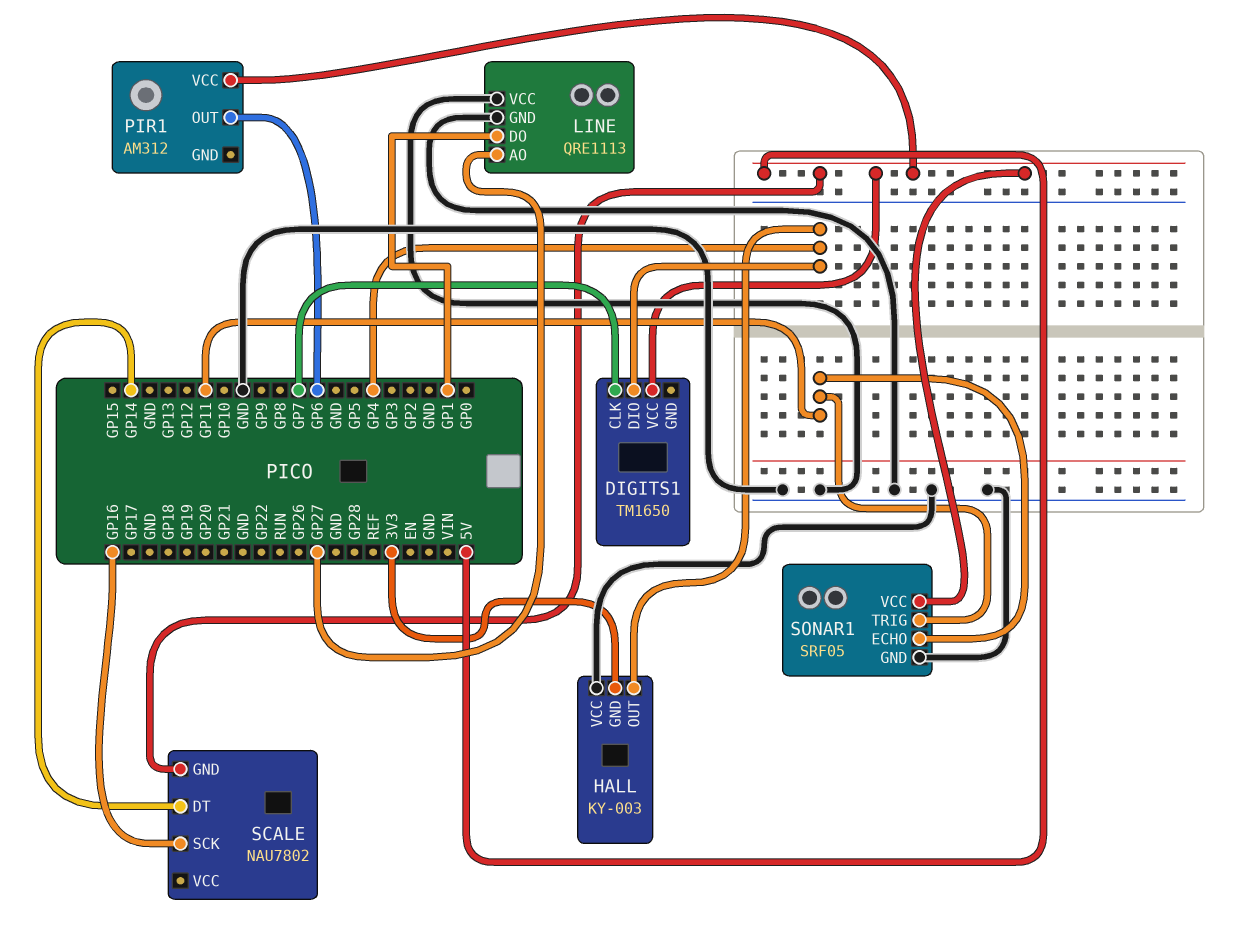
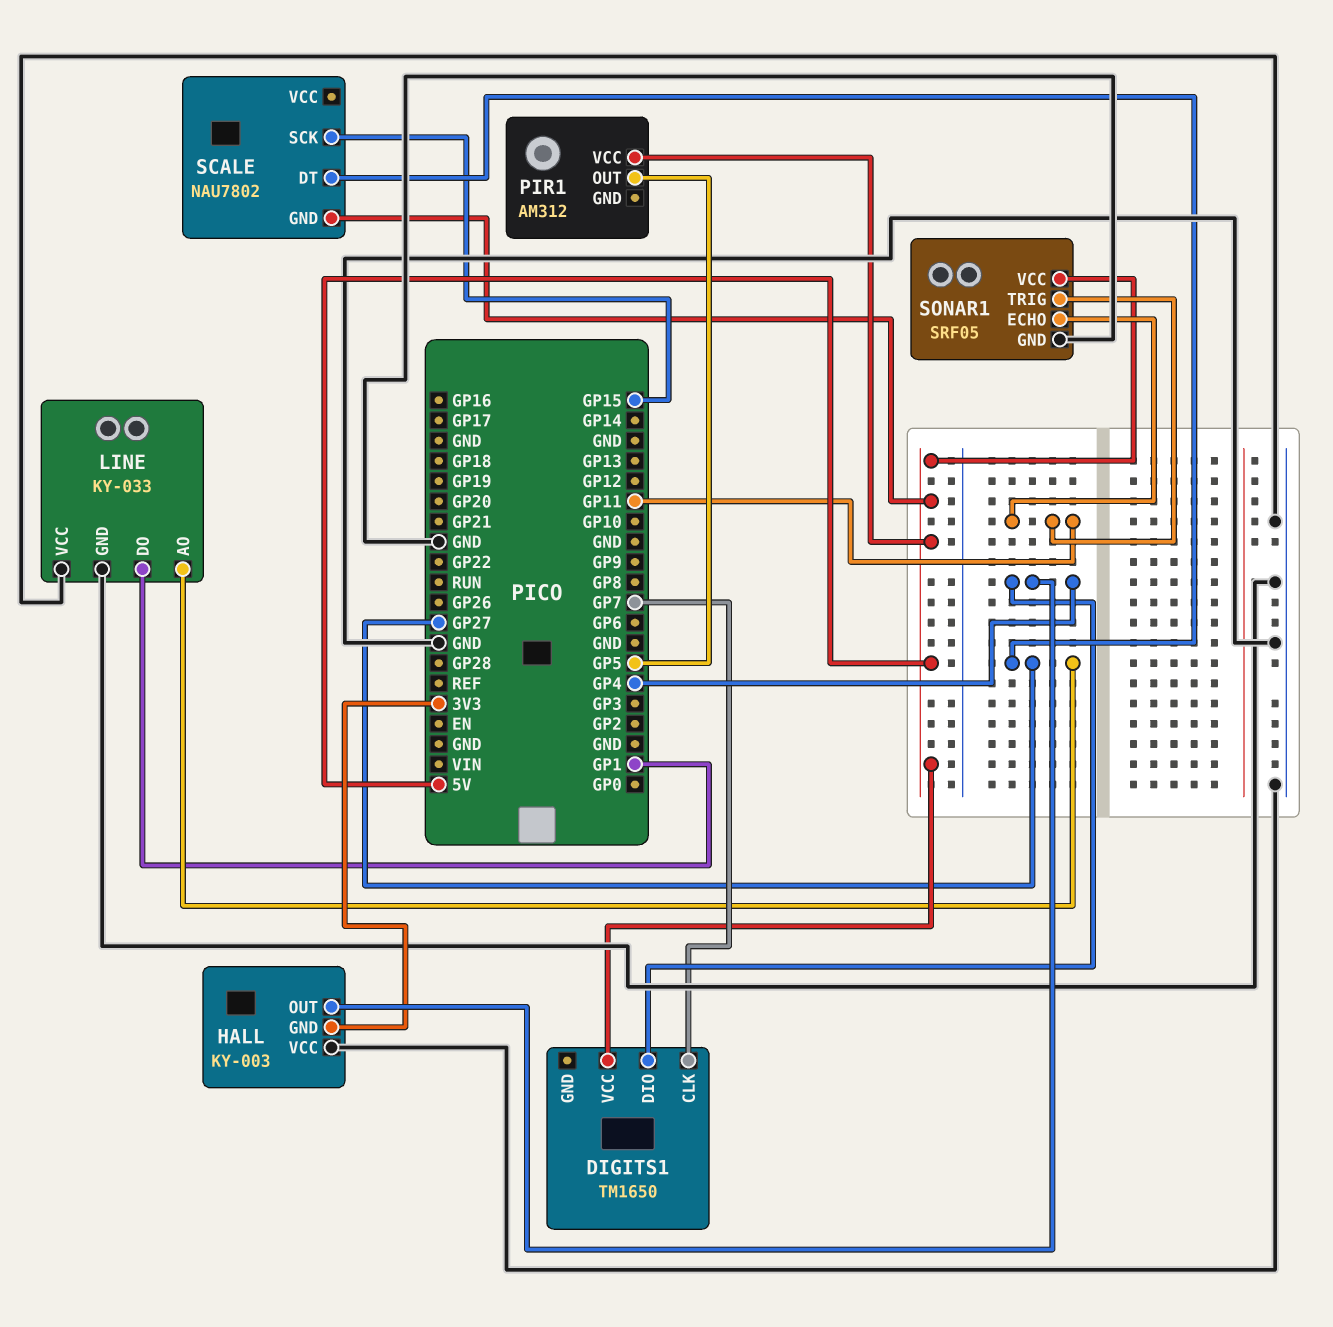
LINE: QRE1113 -> KY-033
PIR1 pin OUT: GP6 -> GP5
SCALE pin DT: GP14 -> GP27
SCALE pin SCK: GP16 -> GP15

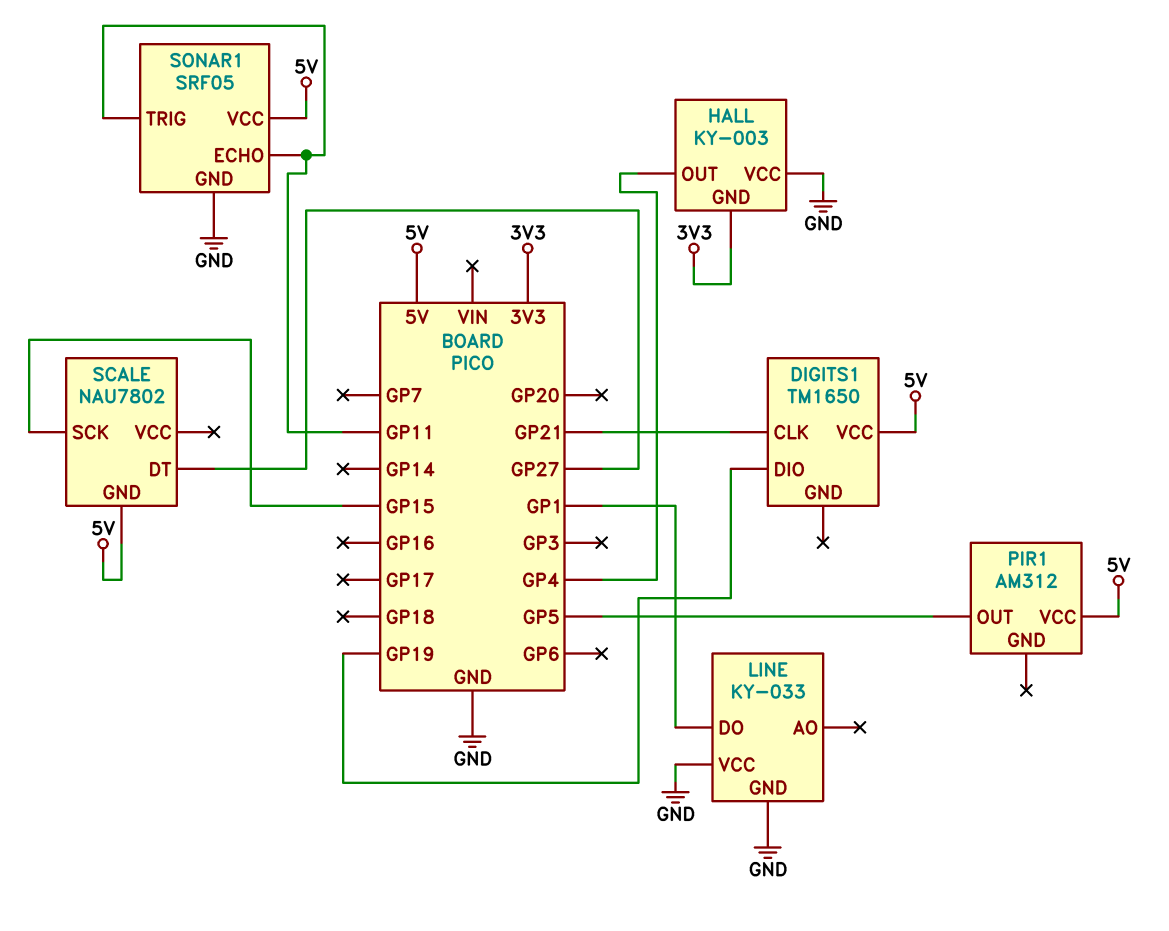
DIGITS1 pin CLK: GP7 -> GP21
DIGITS1 pin DIO: GP4 -> GP19
LINE pin AO: GP27 -> none

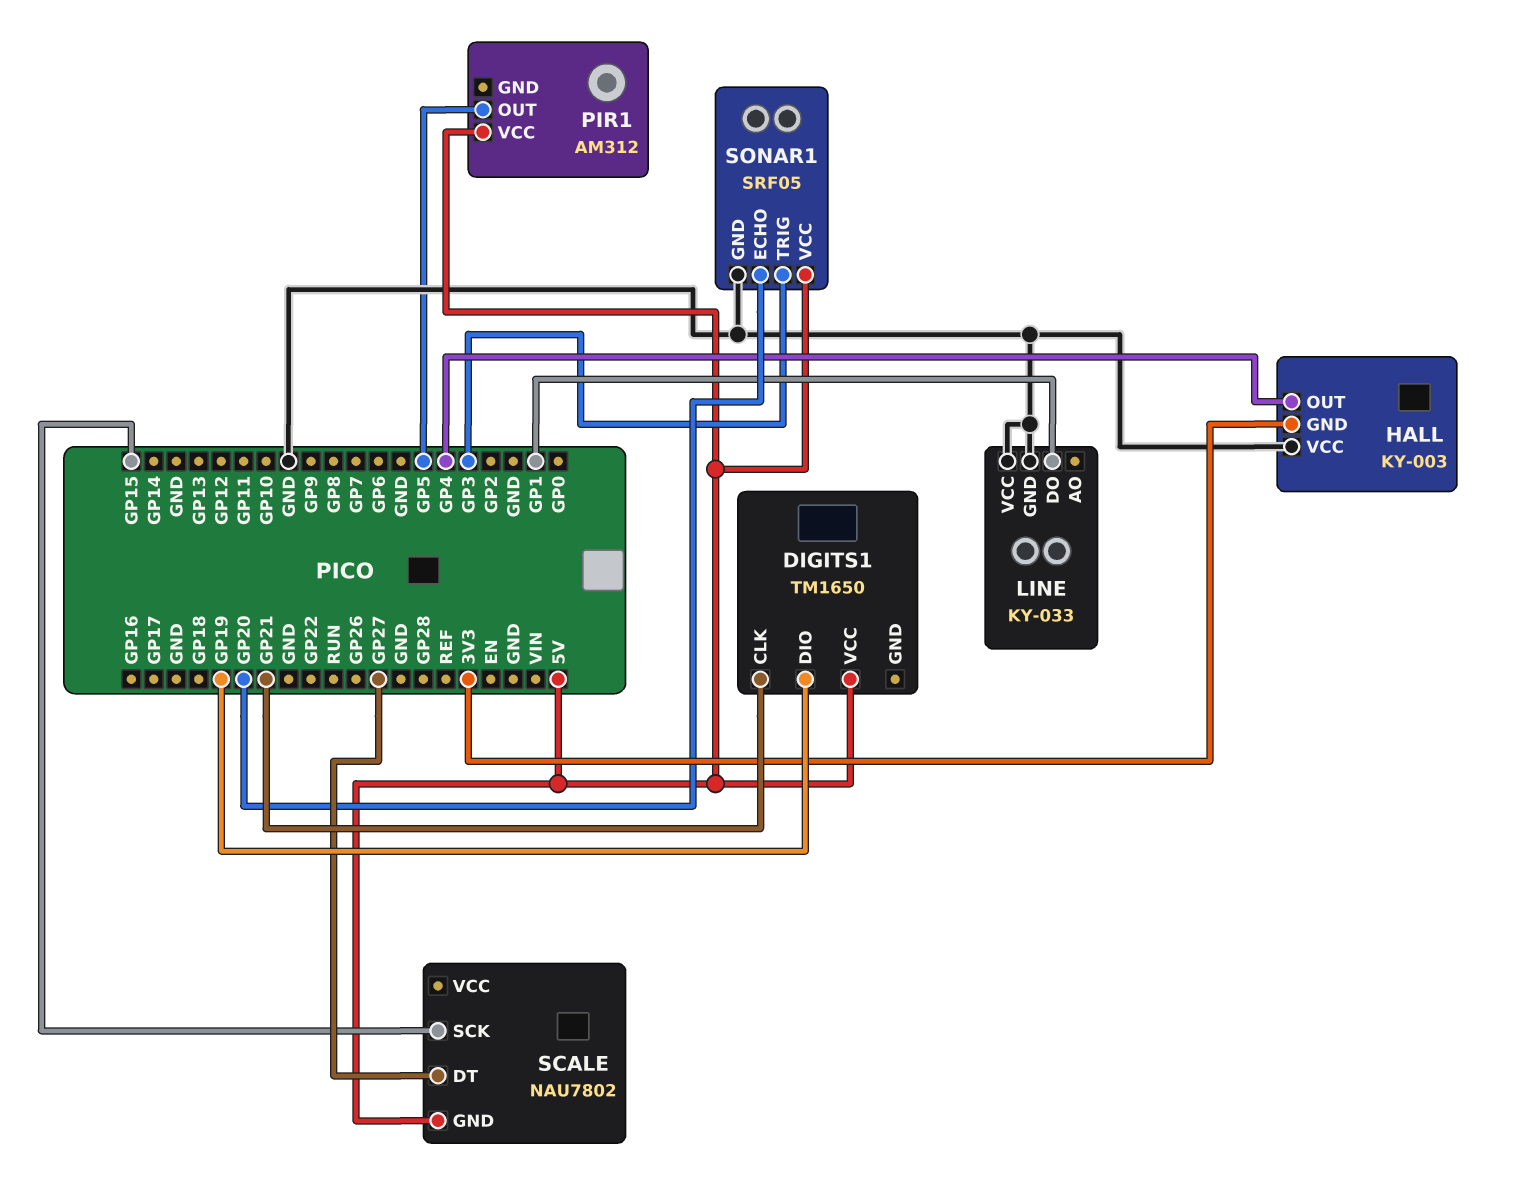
SONAR1 pin ECHO: GP11 -> GP20
SONAR1 pin TRIG: GP11 -> GP3

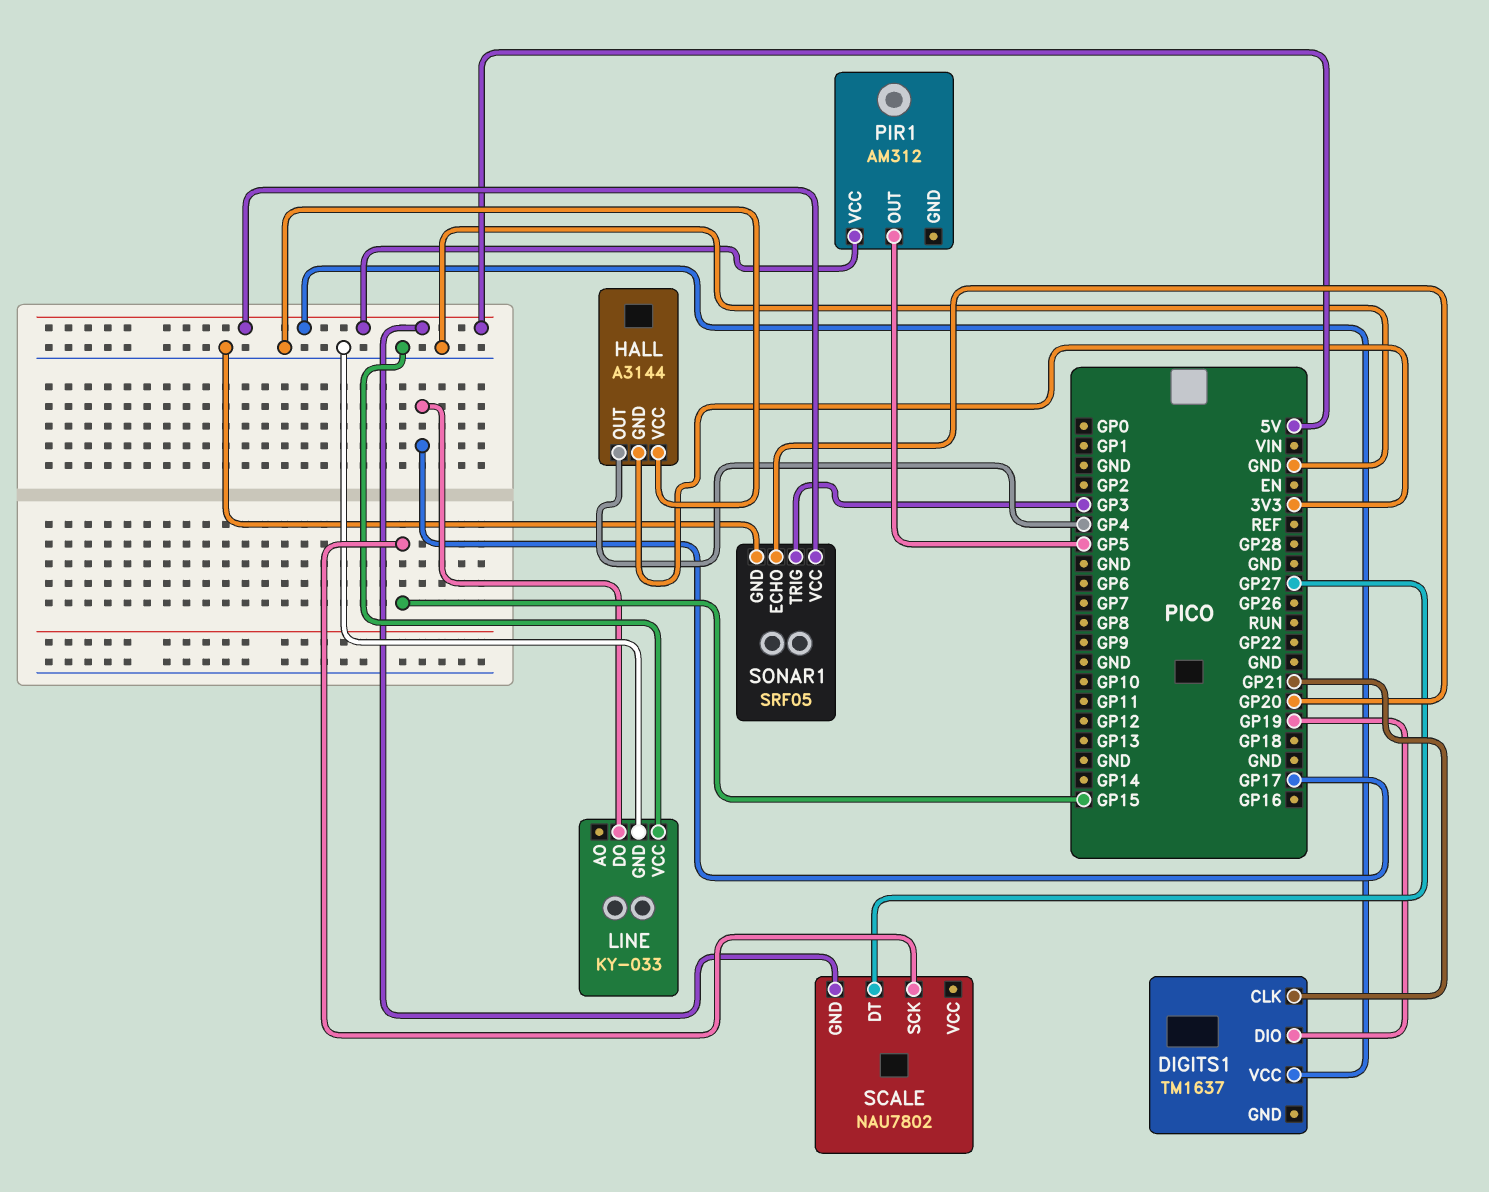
DIGITS1: TM1650 -> TM1637
HALL: KY-003 -> A3144
LINE pin DO: GP1 -> GP17

